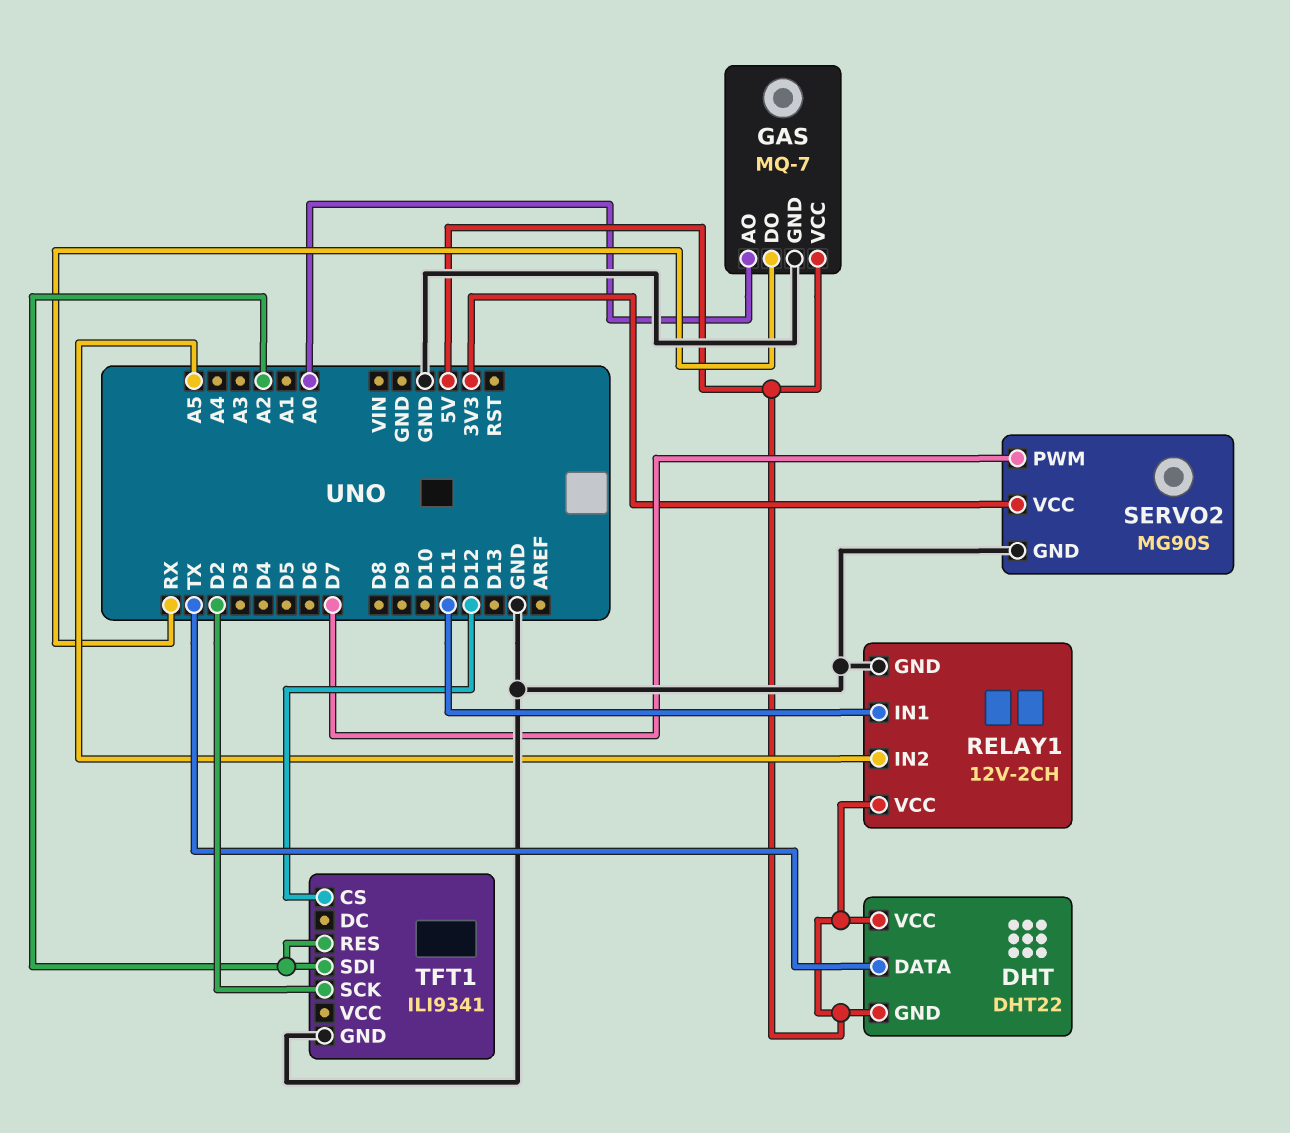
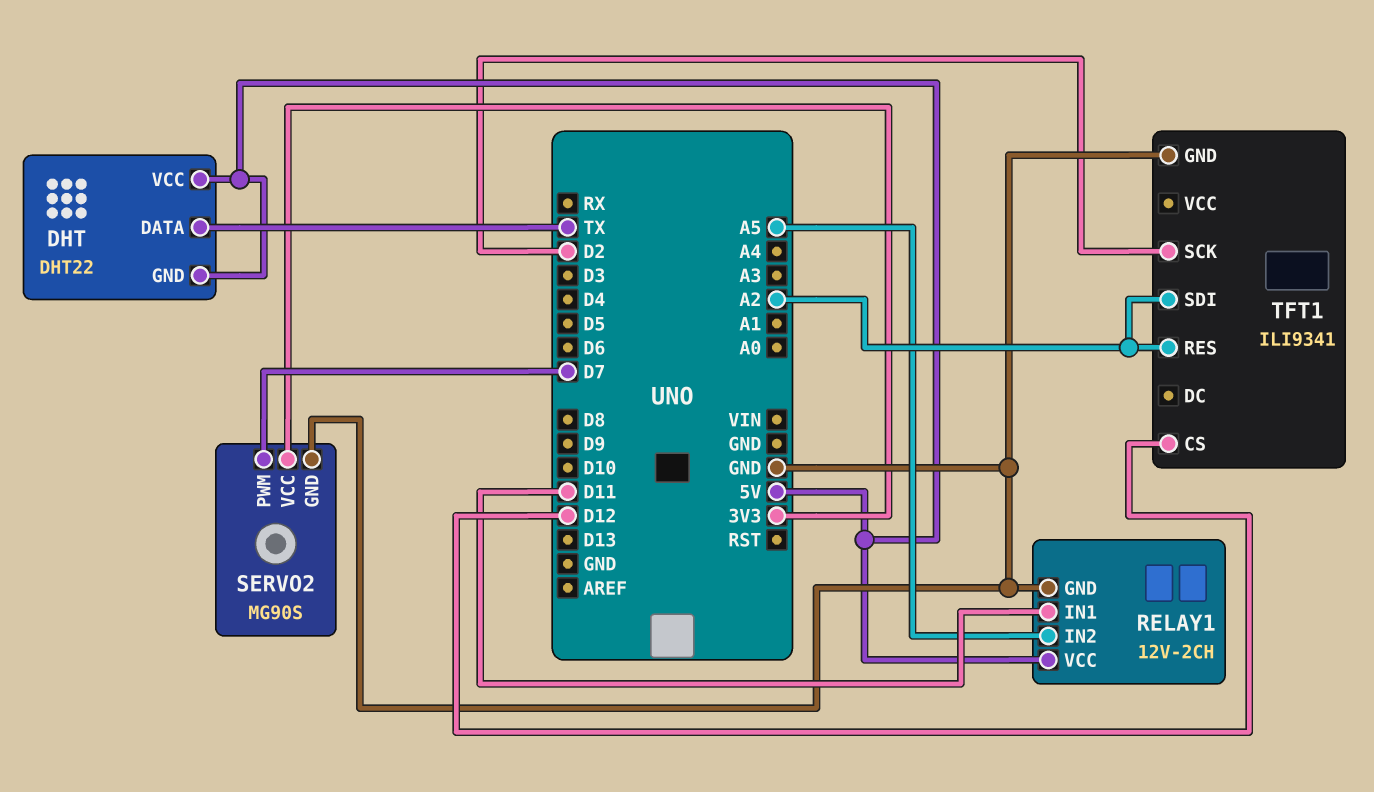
GAS: MQ-7 -> none
GAS pin AO: A0 -> none
GAS pin DO: RX -> none
GAS pin GND: GND -> none
GAS pin VCC: 5V -> none

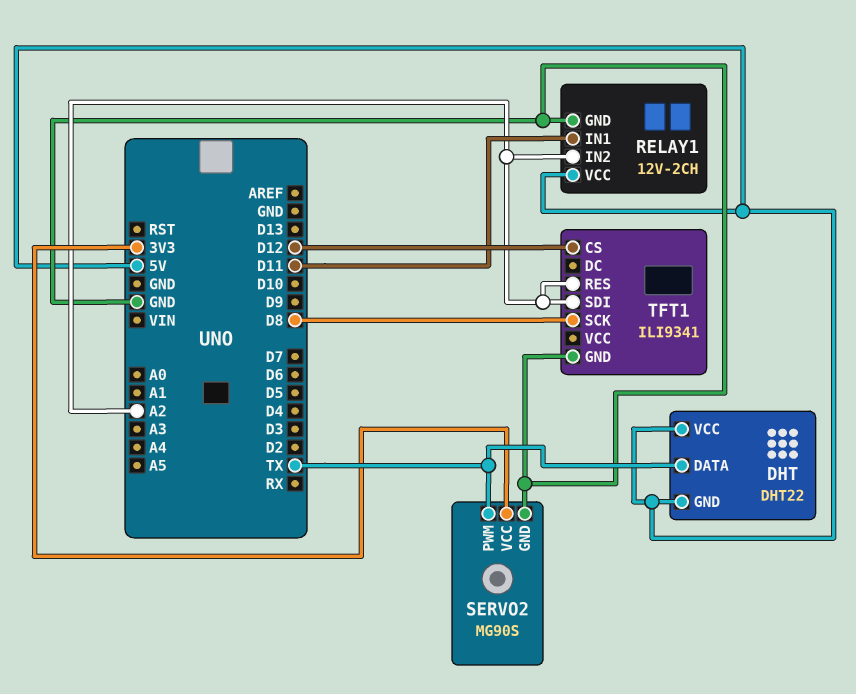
RELAY1 pin IN2: A5 -> A2
SERVO2 pin PWM: D7 -> TX
TFT1 pin SCK: D2 -> D8

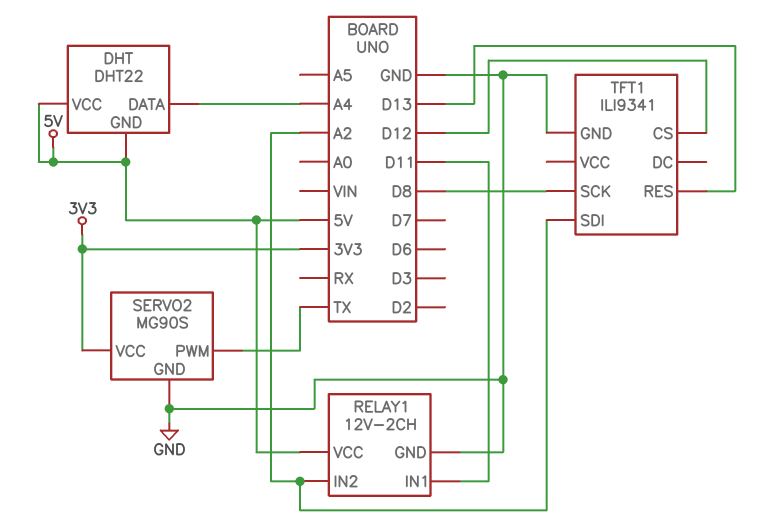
DHT pin DATA: TX -> A4
TFT1 pin RES: A2 -> D13

